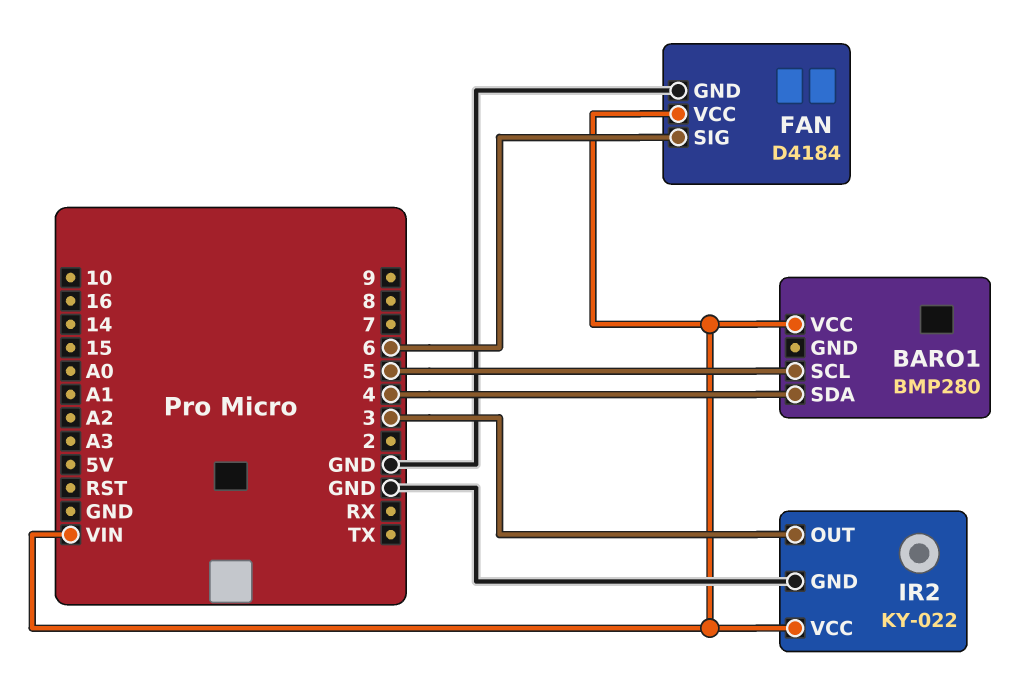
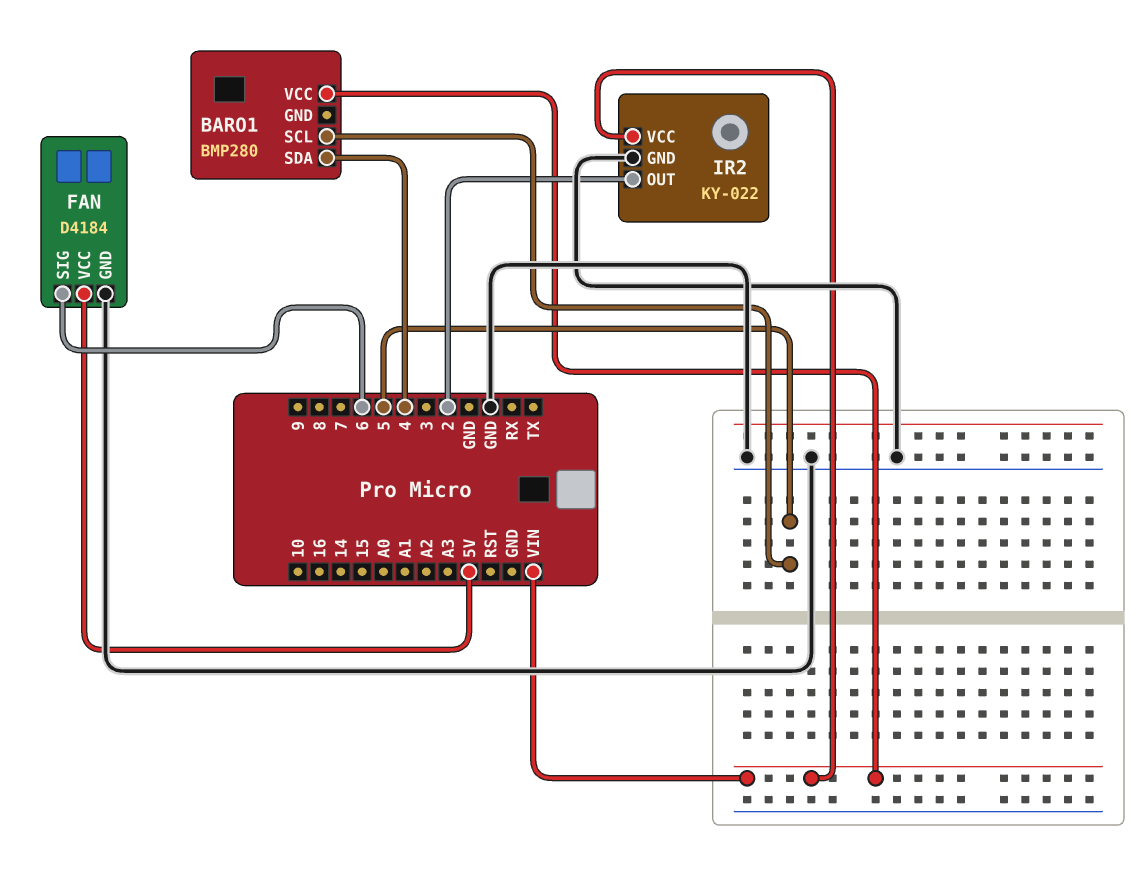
FAN pin VCC: VIN -> 5V
IR2 pin OUT: 3 -> 2

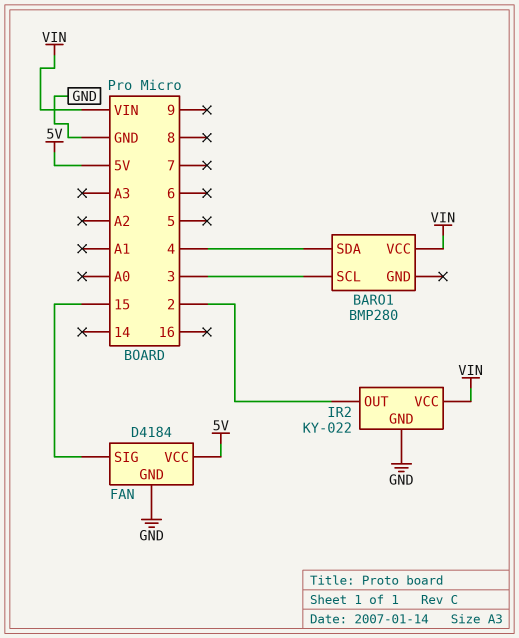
BARO1 pin SCL: 5 -> 3
FAN pin SIG: 6 -> 15

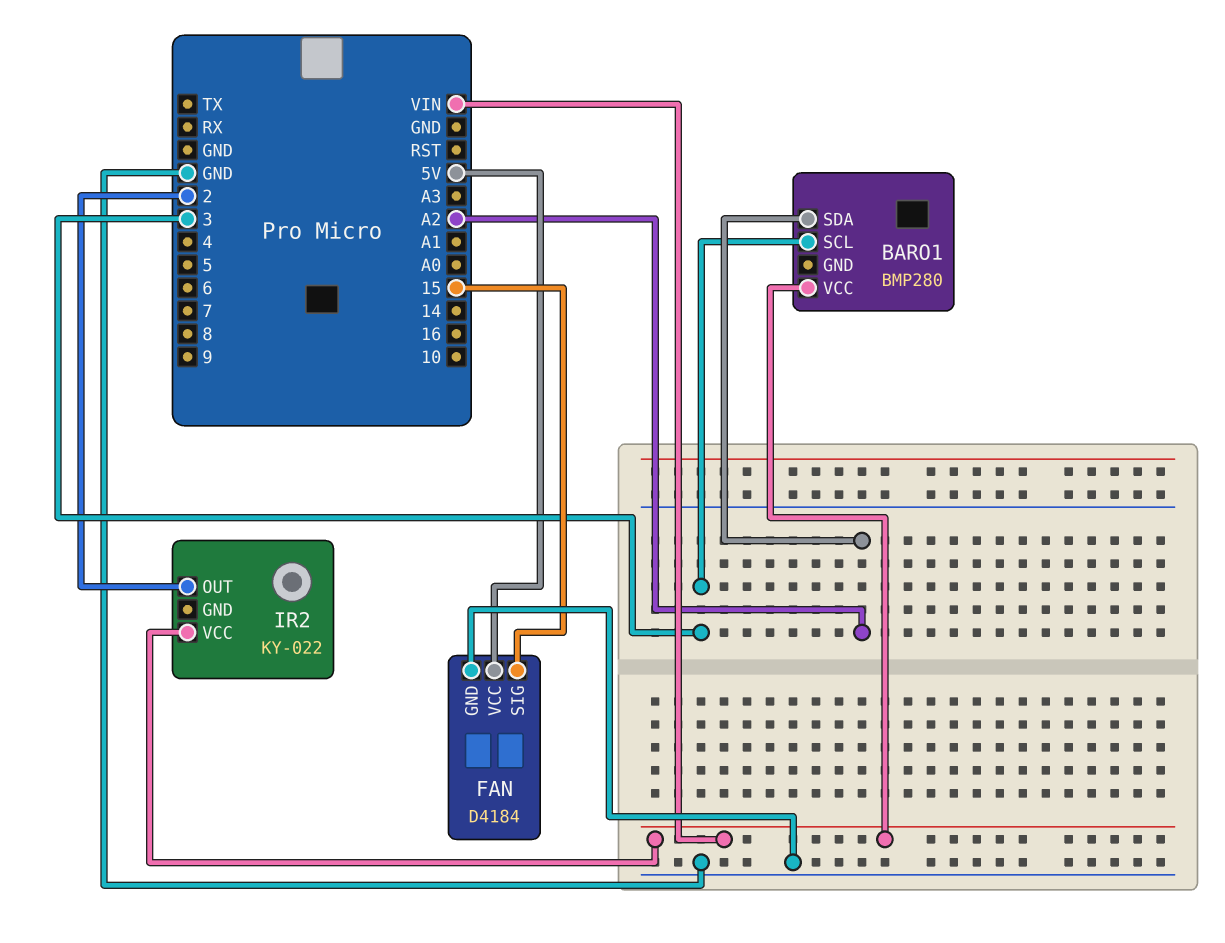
BARO1 pin SDA: 4 -> A2
IR2 pin GND: GND -> none

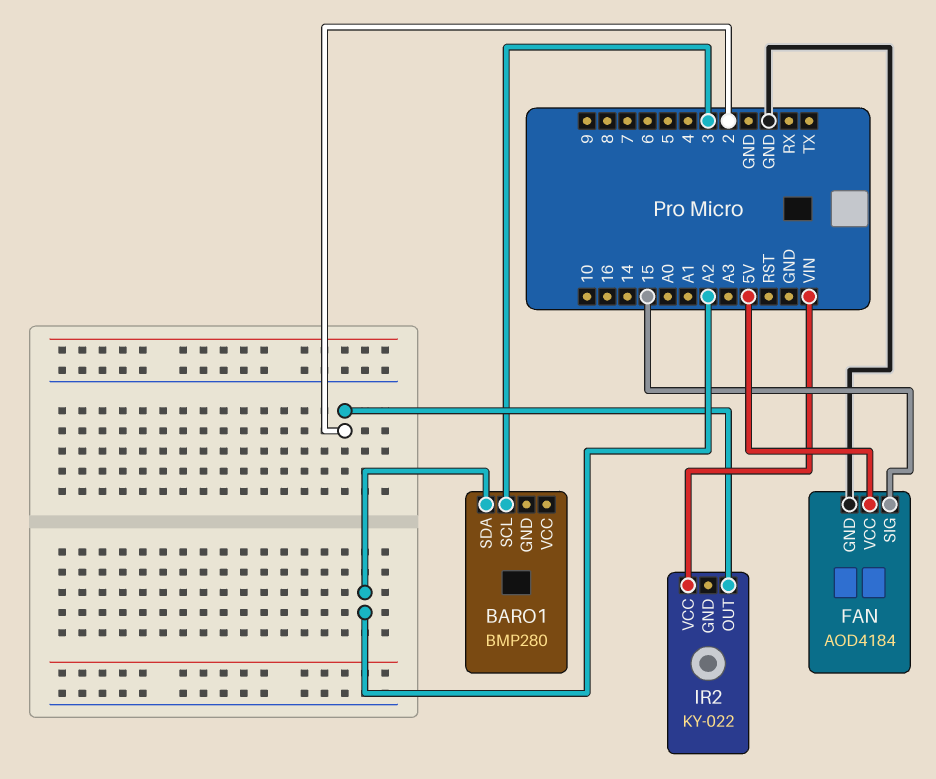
BARO1 pin VCC: VIN -> none
FAN: D4184 -> AOD4184

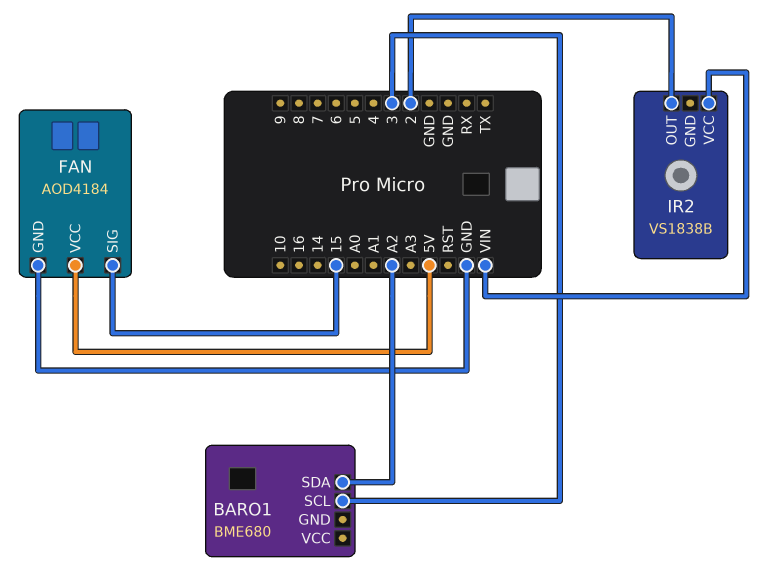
BARO1: BMP280 -> BME680
IR2: KY-022 -> VS1838B

